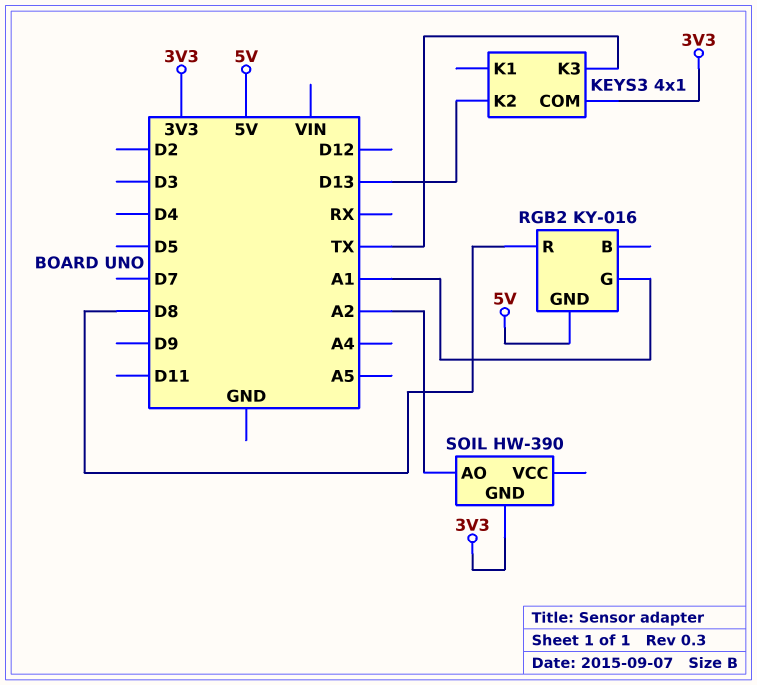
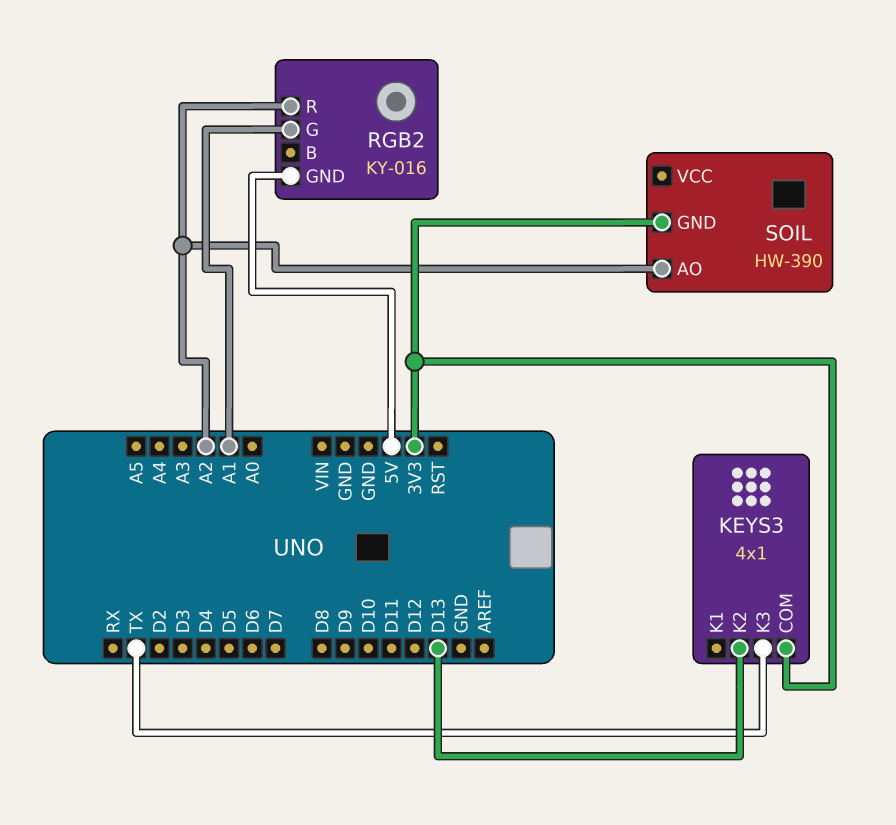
RGB2 pin R: D8 -> A2

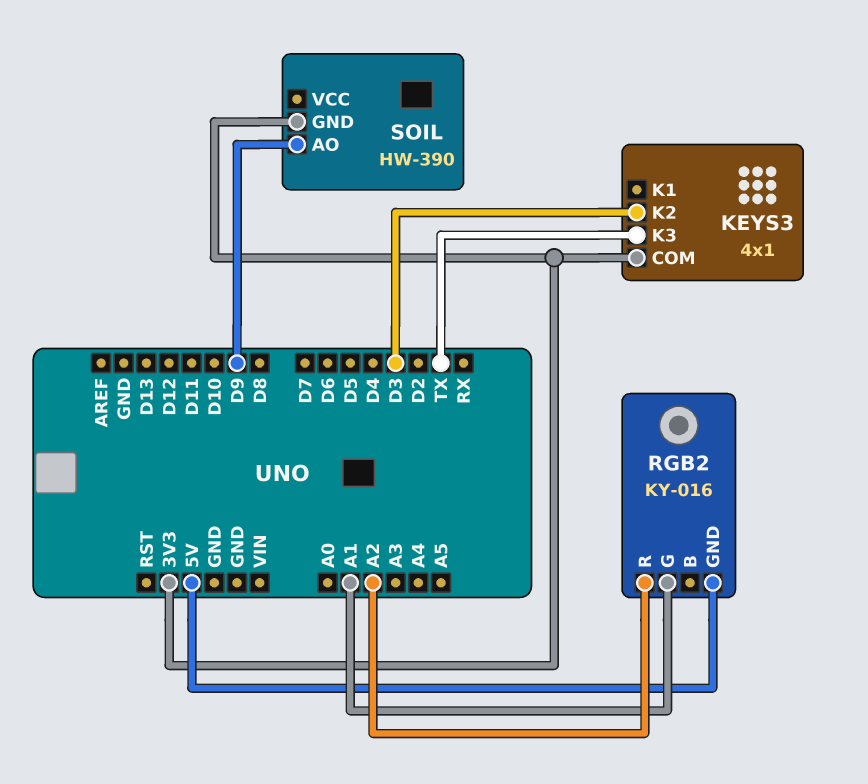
KEYS3 pin K2: D13 -> D3
SOIL pin AO: A2 -> D9

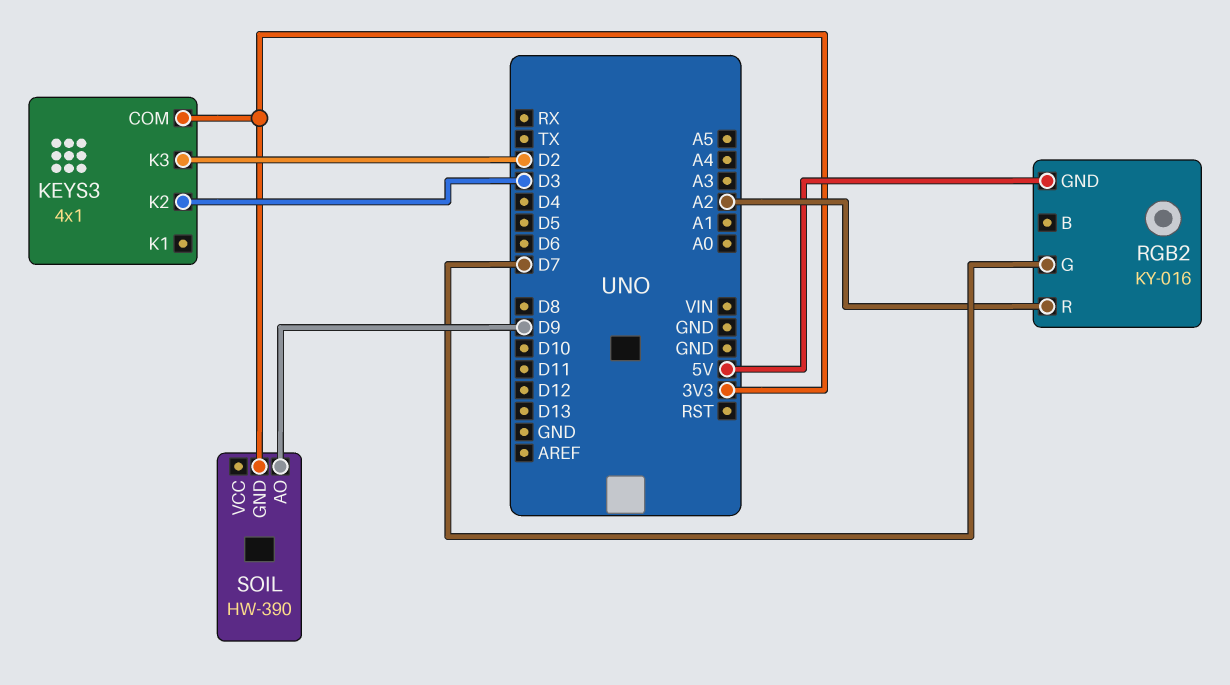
KEYS3 pin K3: TX -> D2
RGB2 pin G: A1 -> D7

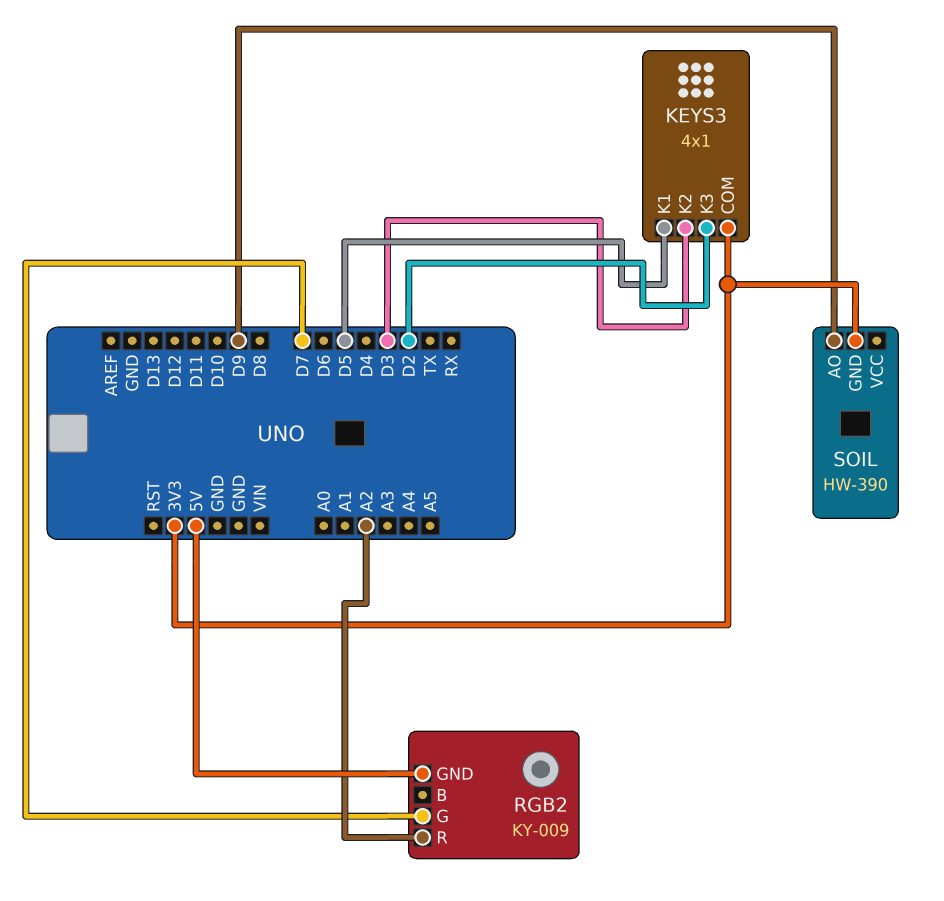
KEYS3 pin K1: none -> D5
RGB2: KY-016 -> KY-009

